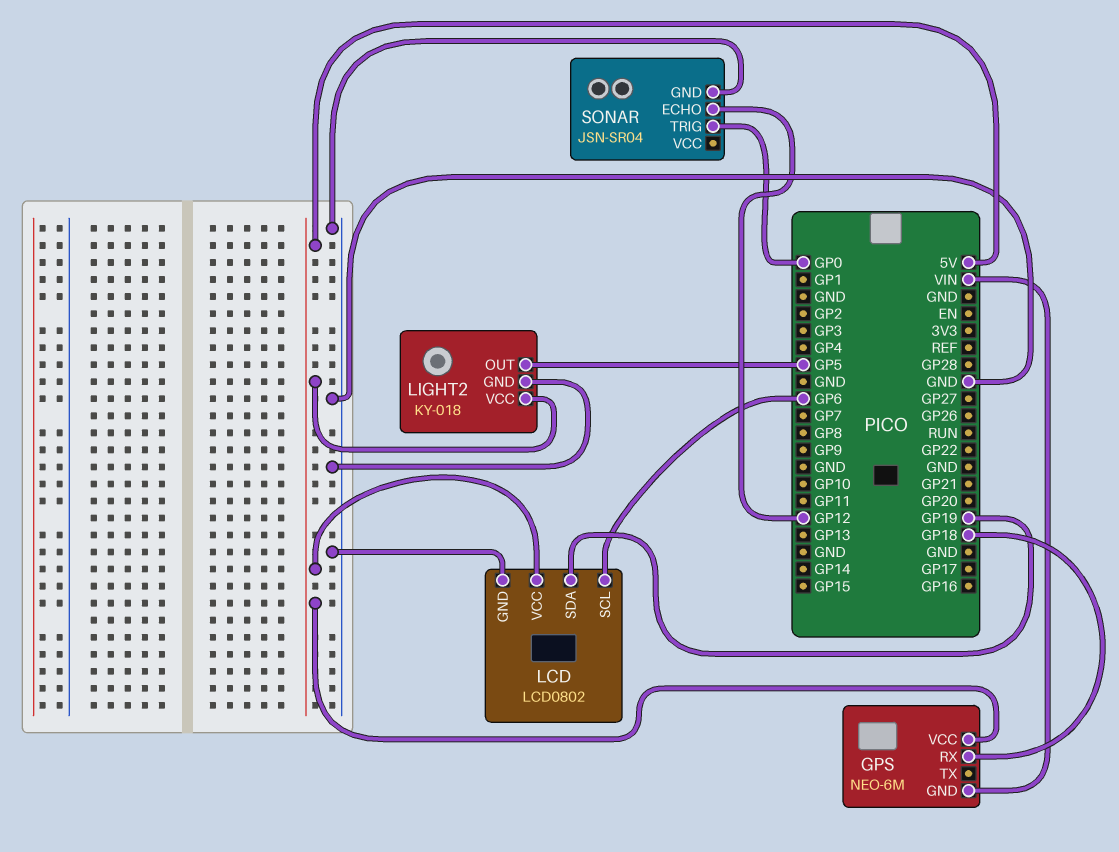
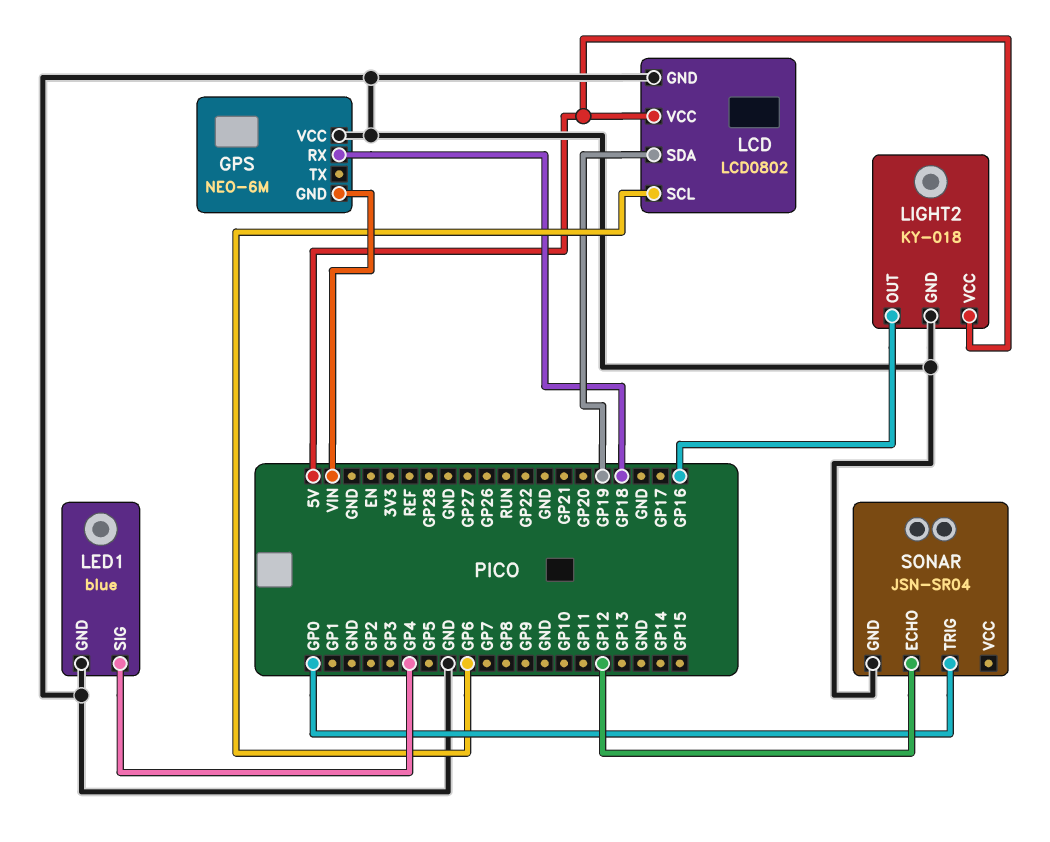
GPS pin VCC: 5V -> GND
LED1: none -> blue
LED1 pin GND: none -> GND
LED1 pin SIG: none -> GP4
LIGHT2 pin OUT: GP5 -> GP16

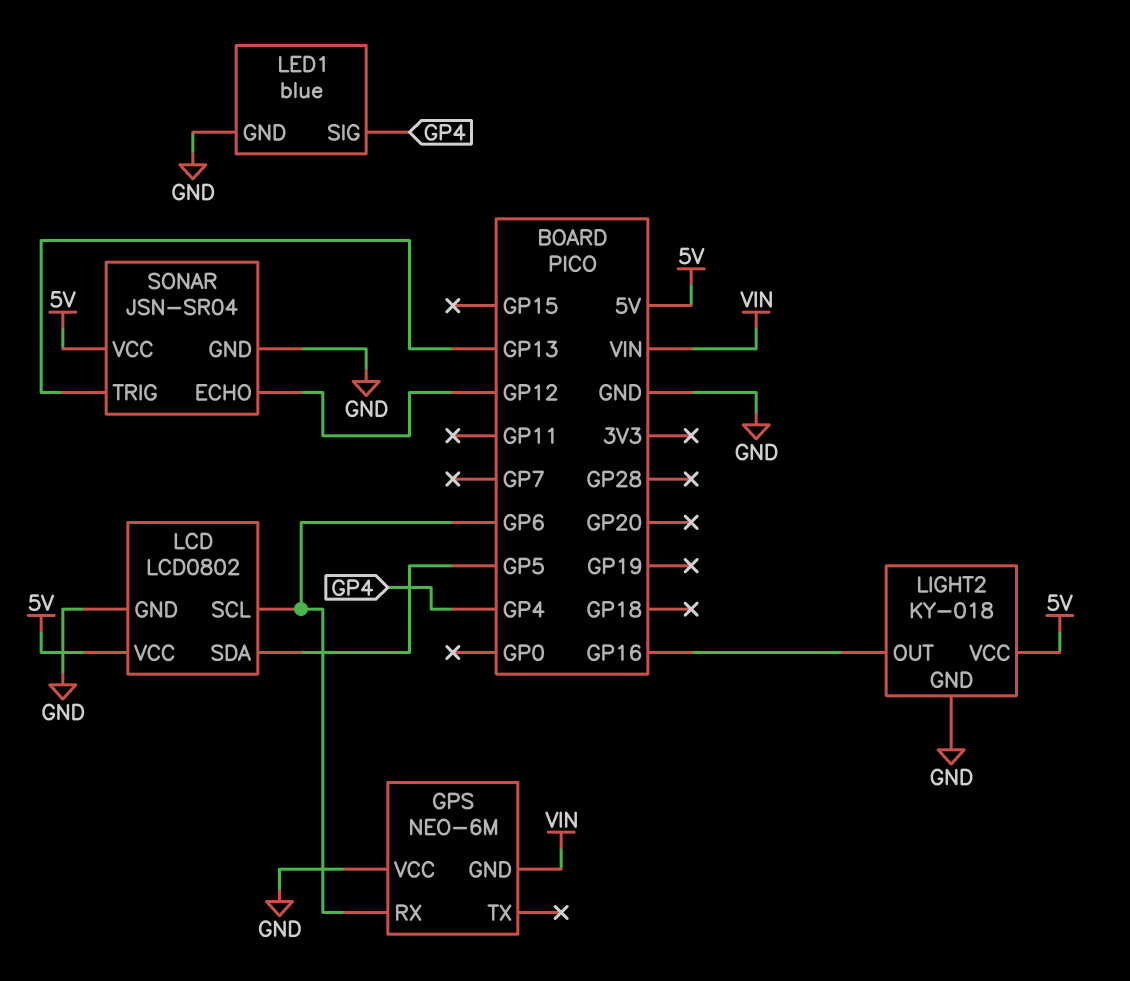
GPS pin RX: GP18 -> GP6
LCD pin SDA: GP19 -> GP5
SONAR pin TRIG: GP0 -> GP13
SONAR pin VCC: none -> 5V

